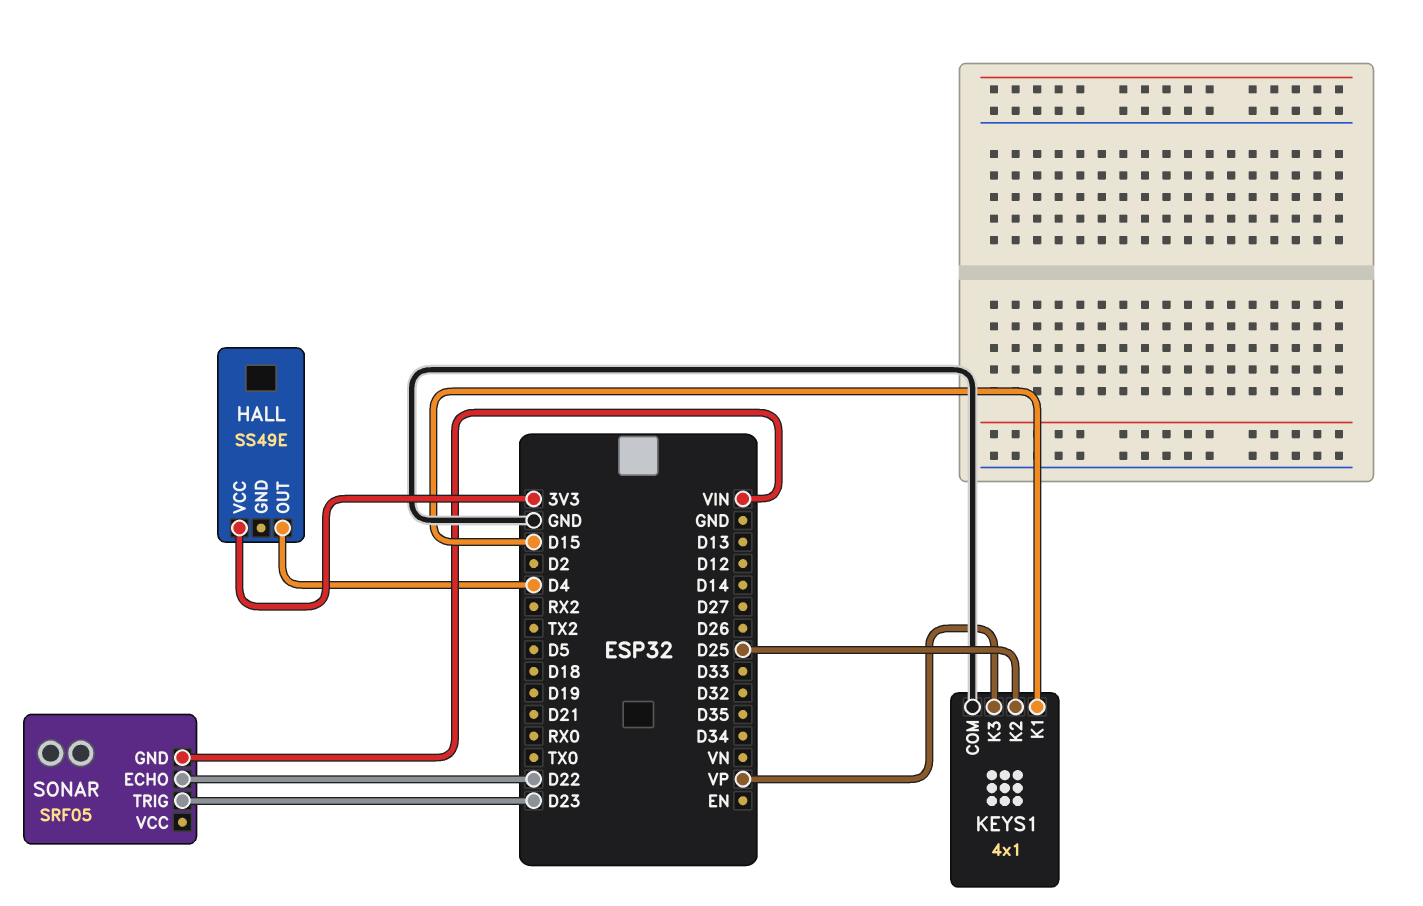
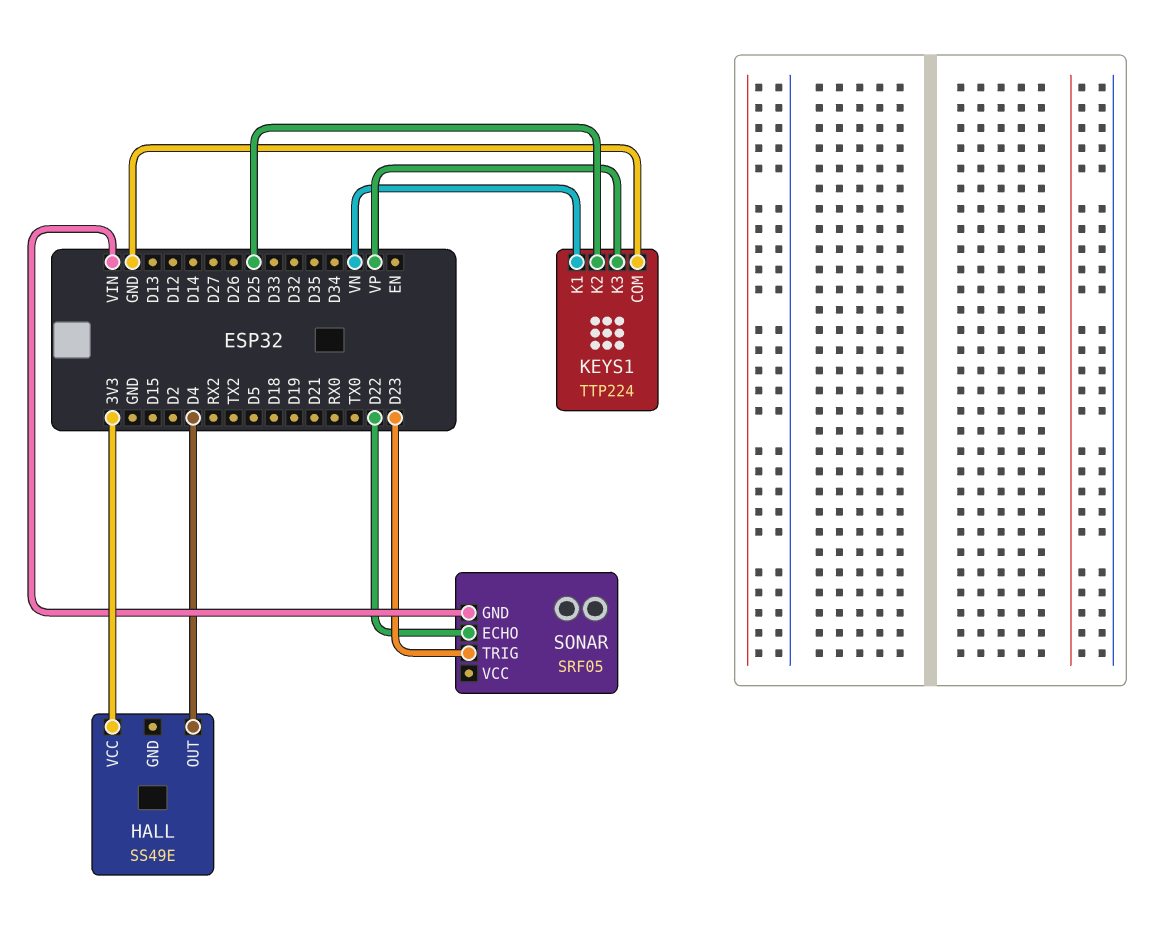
KEYS1: 4x1 -> TTP224
KEYS1 pin K1: D15 -> VN

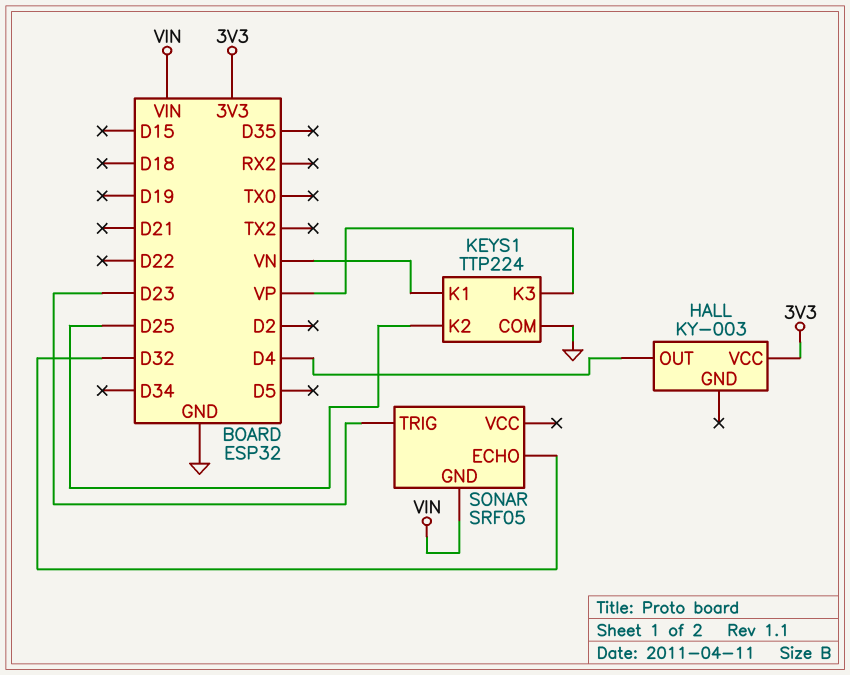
HALL: SS49E -> KY-003
SONAR pin ECHO: D22 -> D32

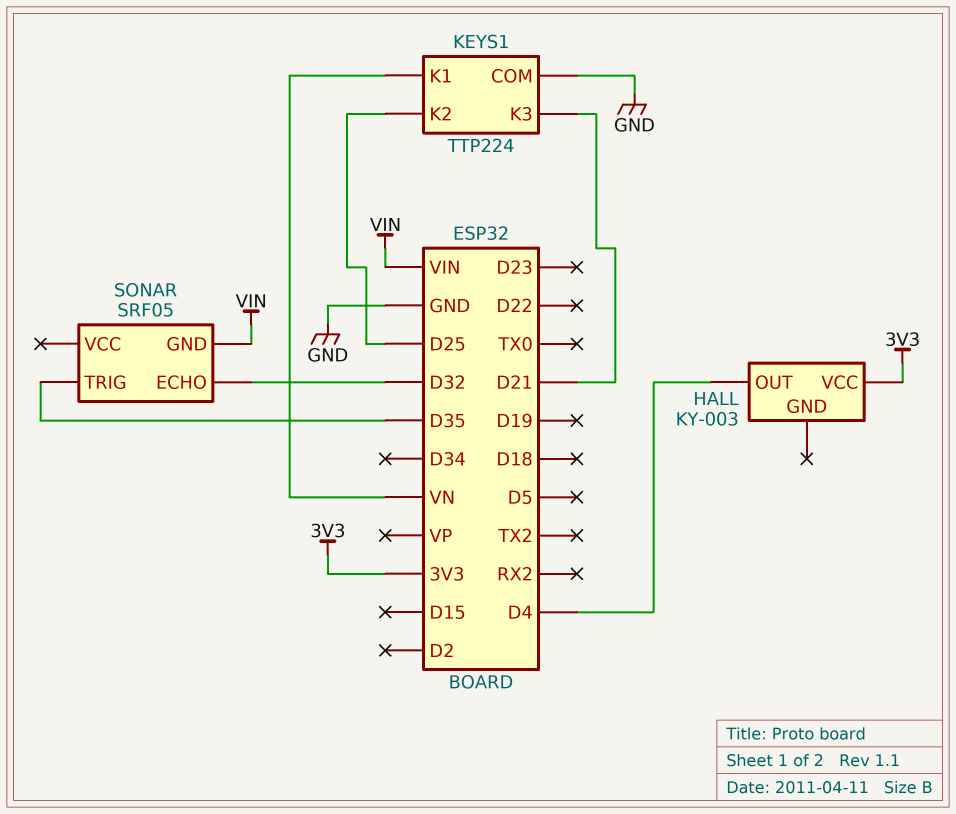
KEYS1 pin K3: VP -> D21
SONAR pin TRIG: D23 -> D35

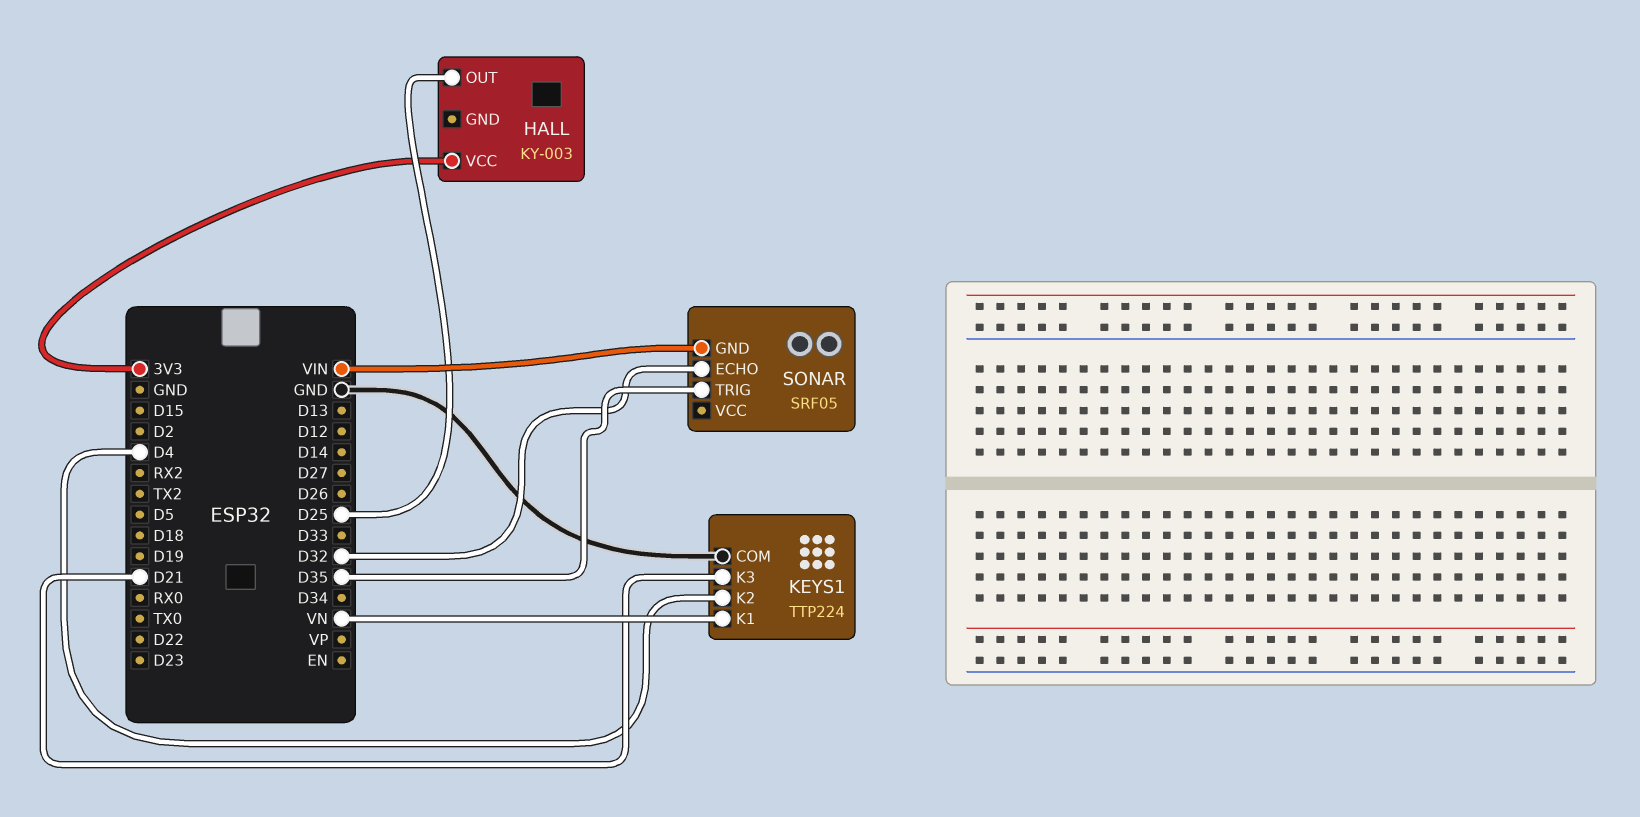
HALL pin OUT: D4 -> D25
KEYS1 pin K2: D25 -> D4

